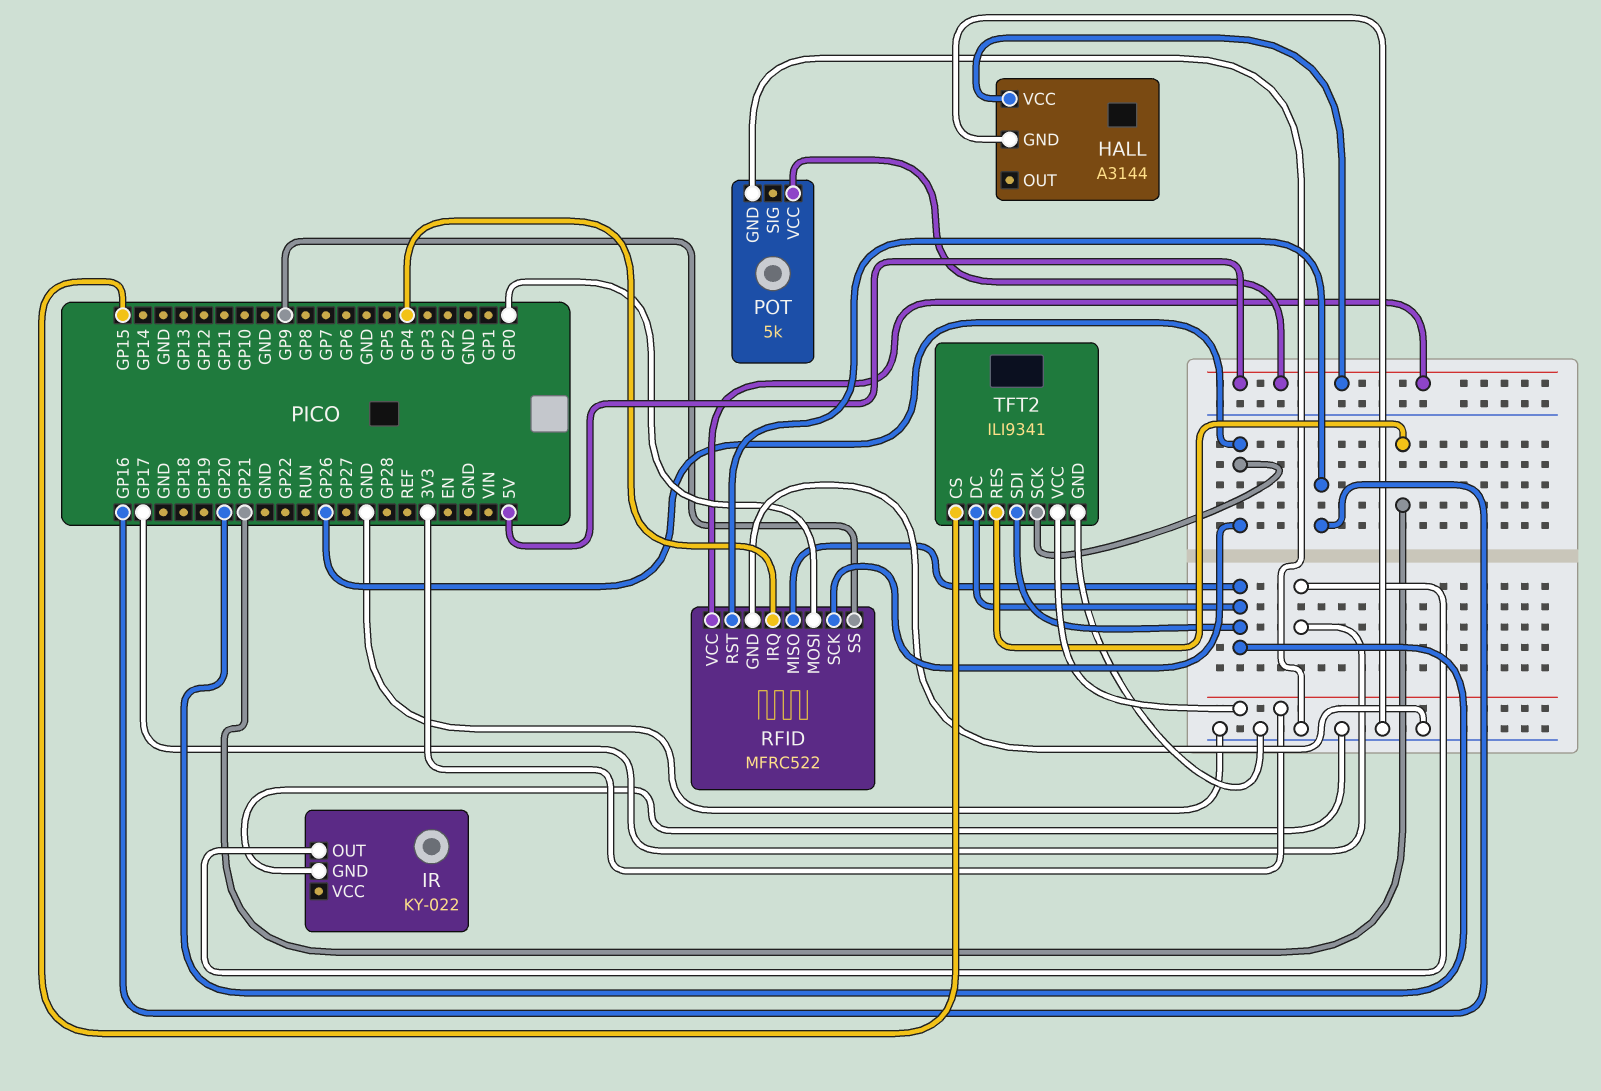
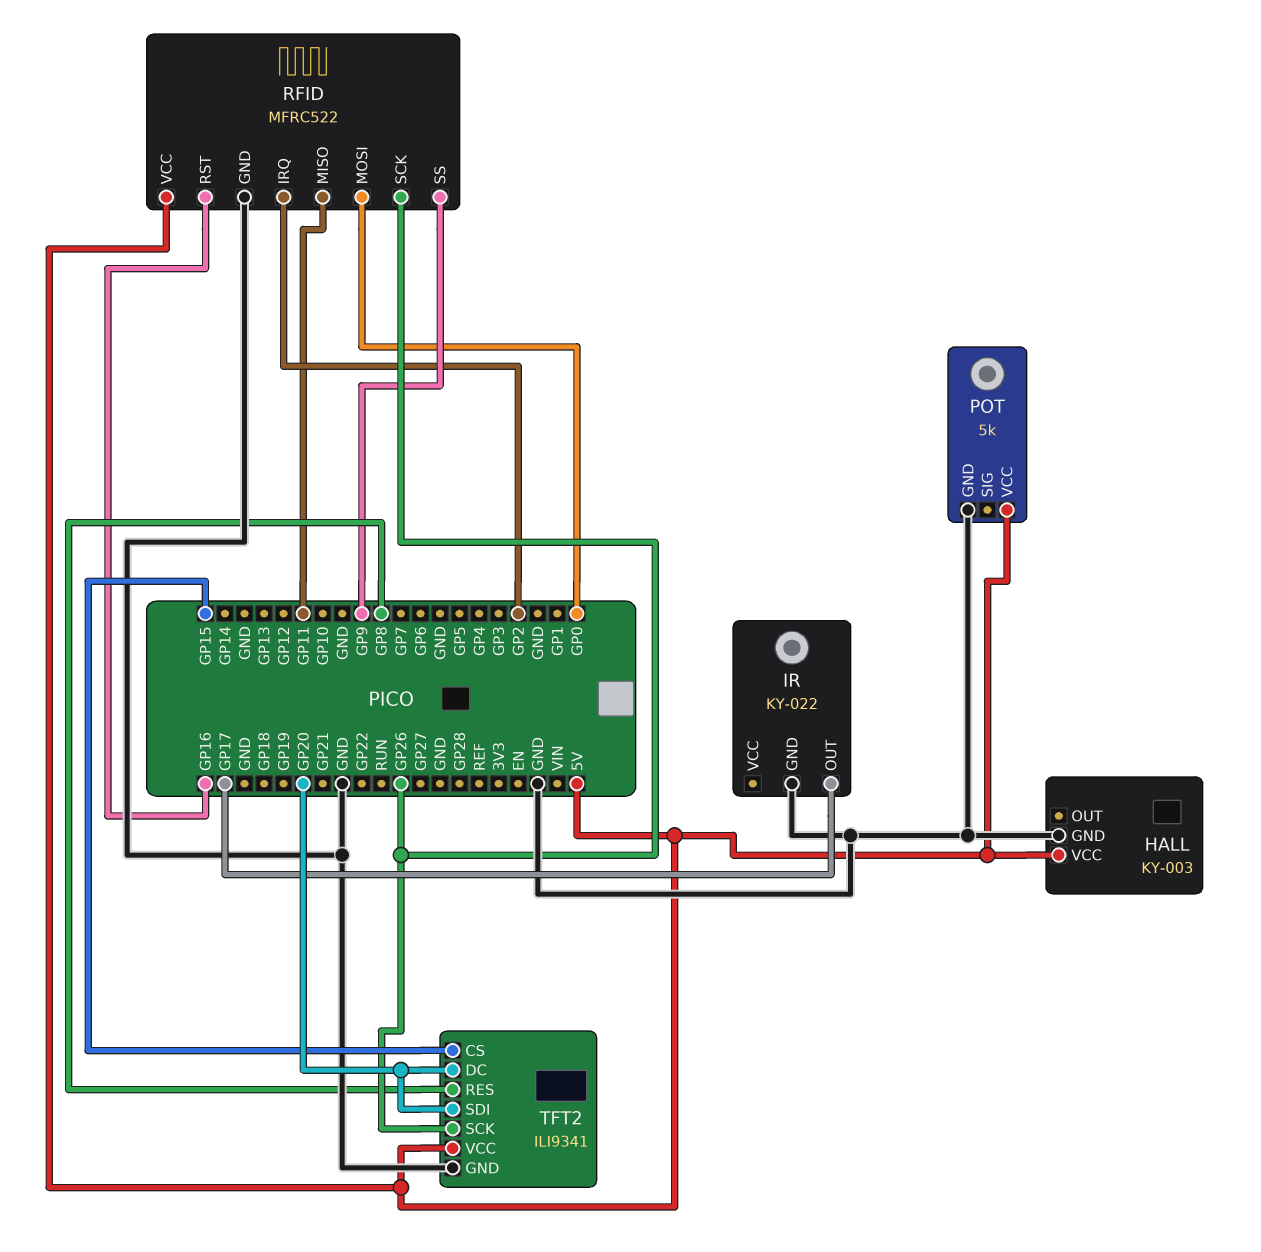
HALL: A3144 -> KY-003
RFID pin IRQ: GP4 -> GP2
RFID pin MISO: GP20 -> GP11
TFT2 pin RES: GP21 -> GP8
TFT2 pin VCC: 3V3 -> 5V

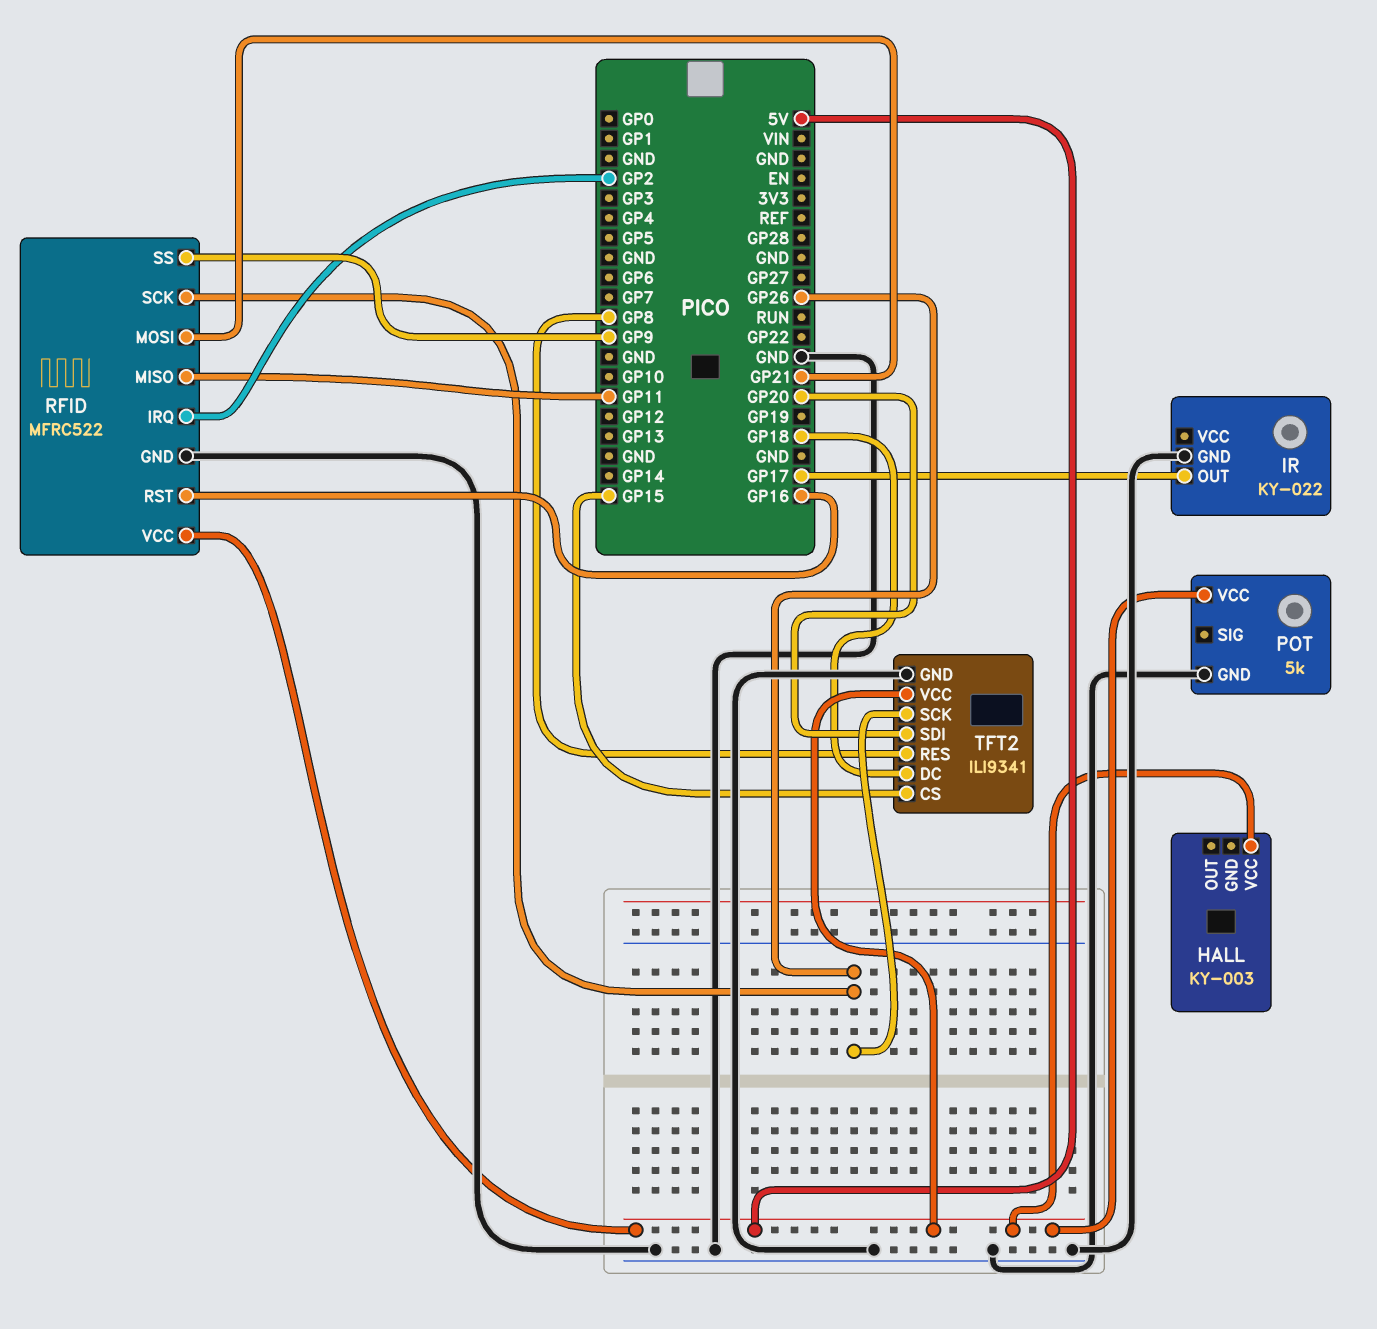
HALL pin GND: GND -> none
RFID pin MOSI: GP0 -> GP21
TFT2 pin DC: GP20 -> GP18

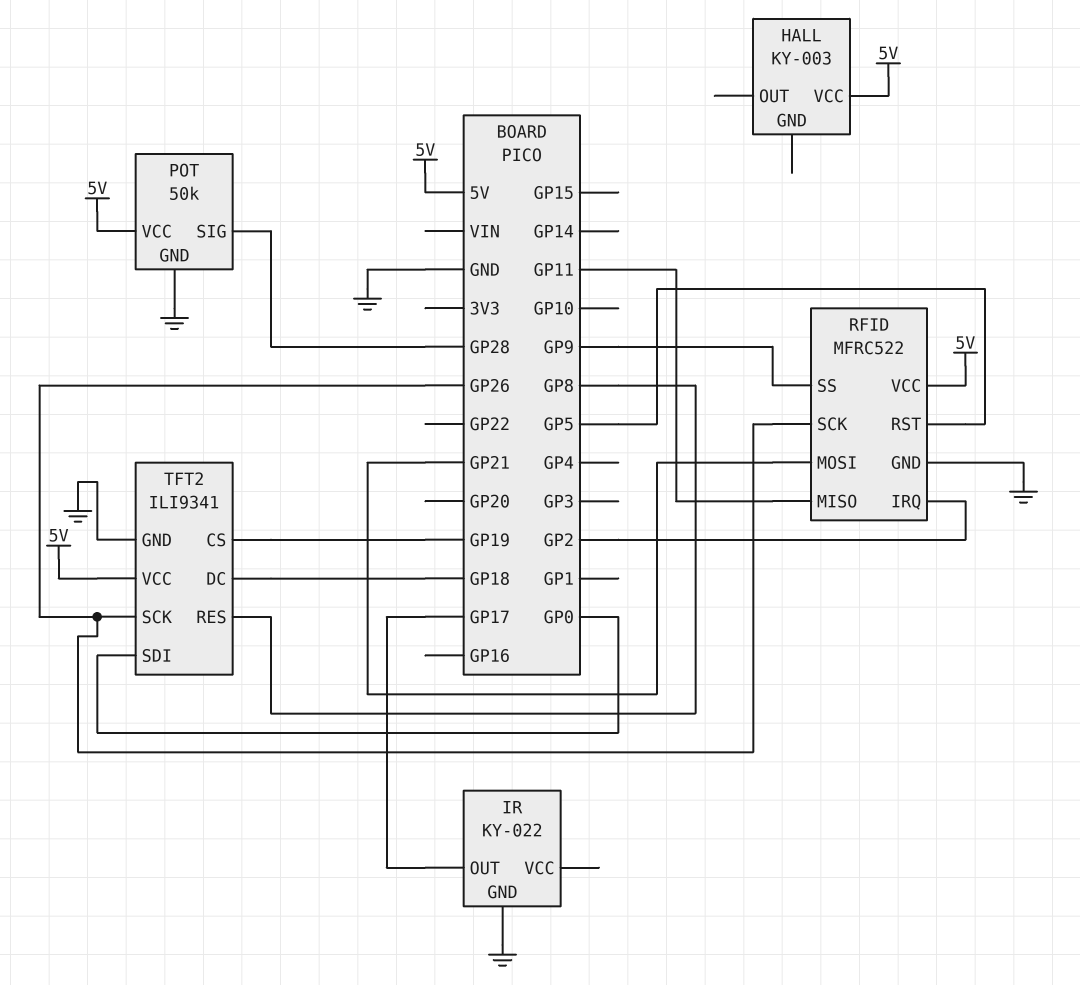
POT: 5k -> 50k
POT pin SIG: none -> GP28
RFID pin RST: GP16 -> GP5
TFT2 pin CS: GP15 -> GP19
TFT2 pin SDI: GP20 -> GP0

